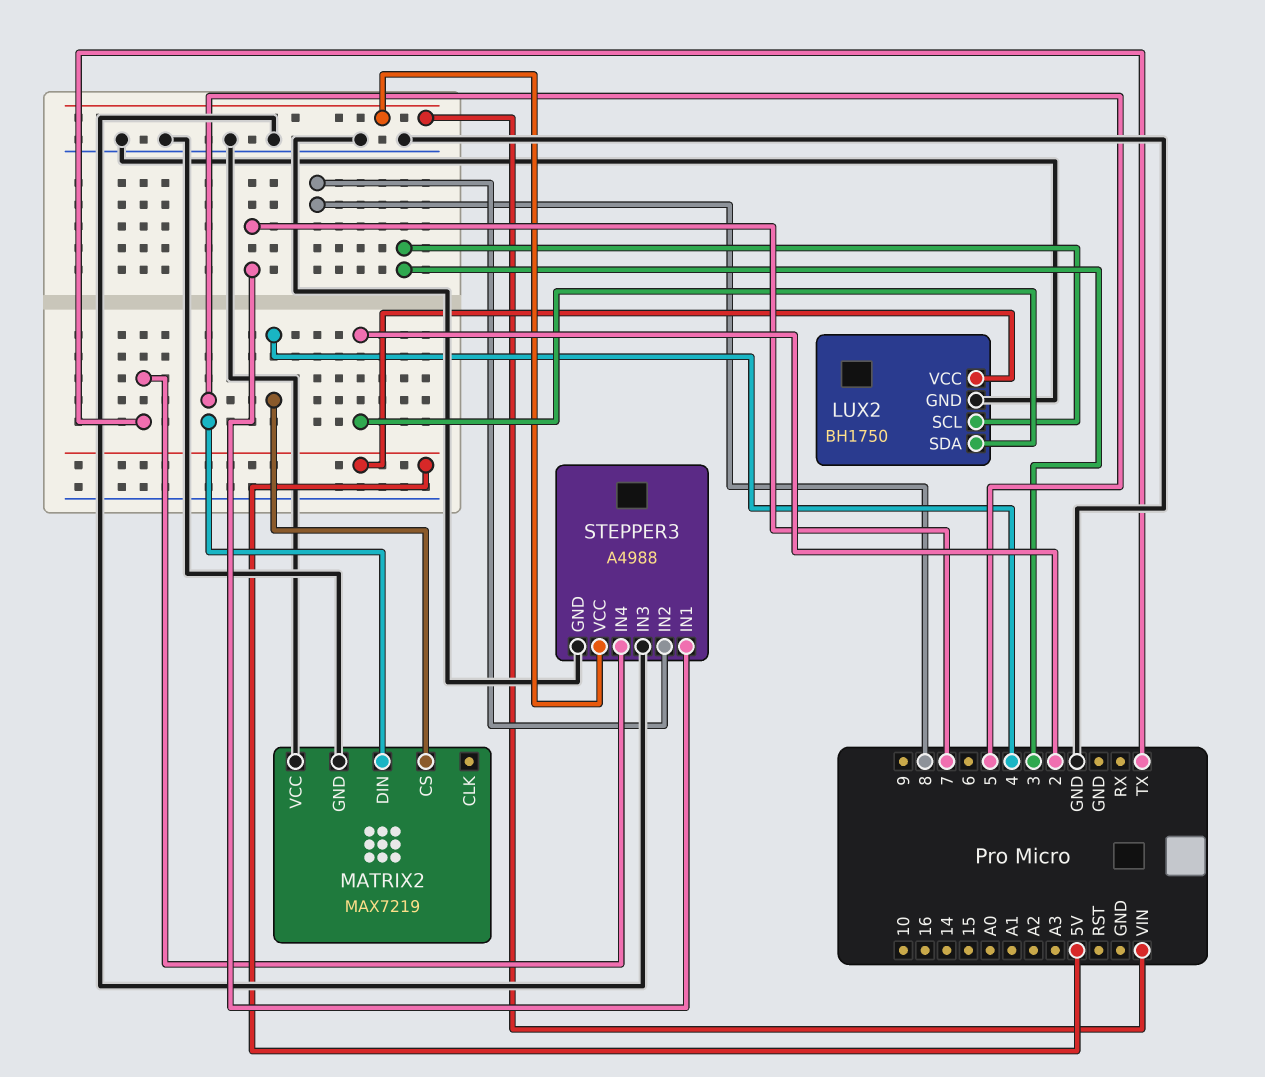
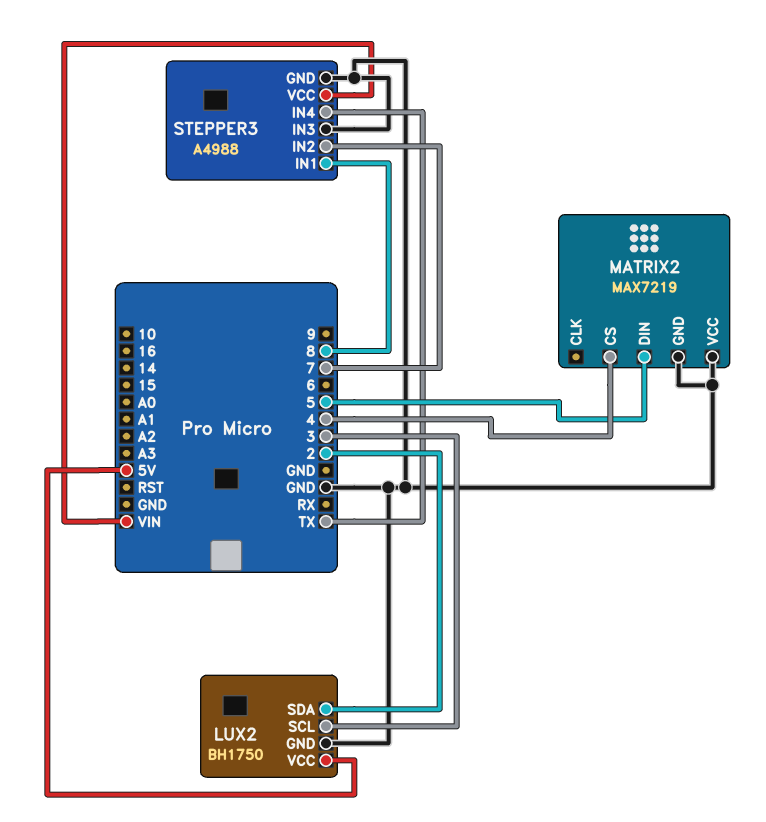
STEPPER3 pin IN1: 7 -> 8
STEPPER3 pin IN2: 8 -> 7

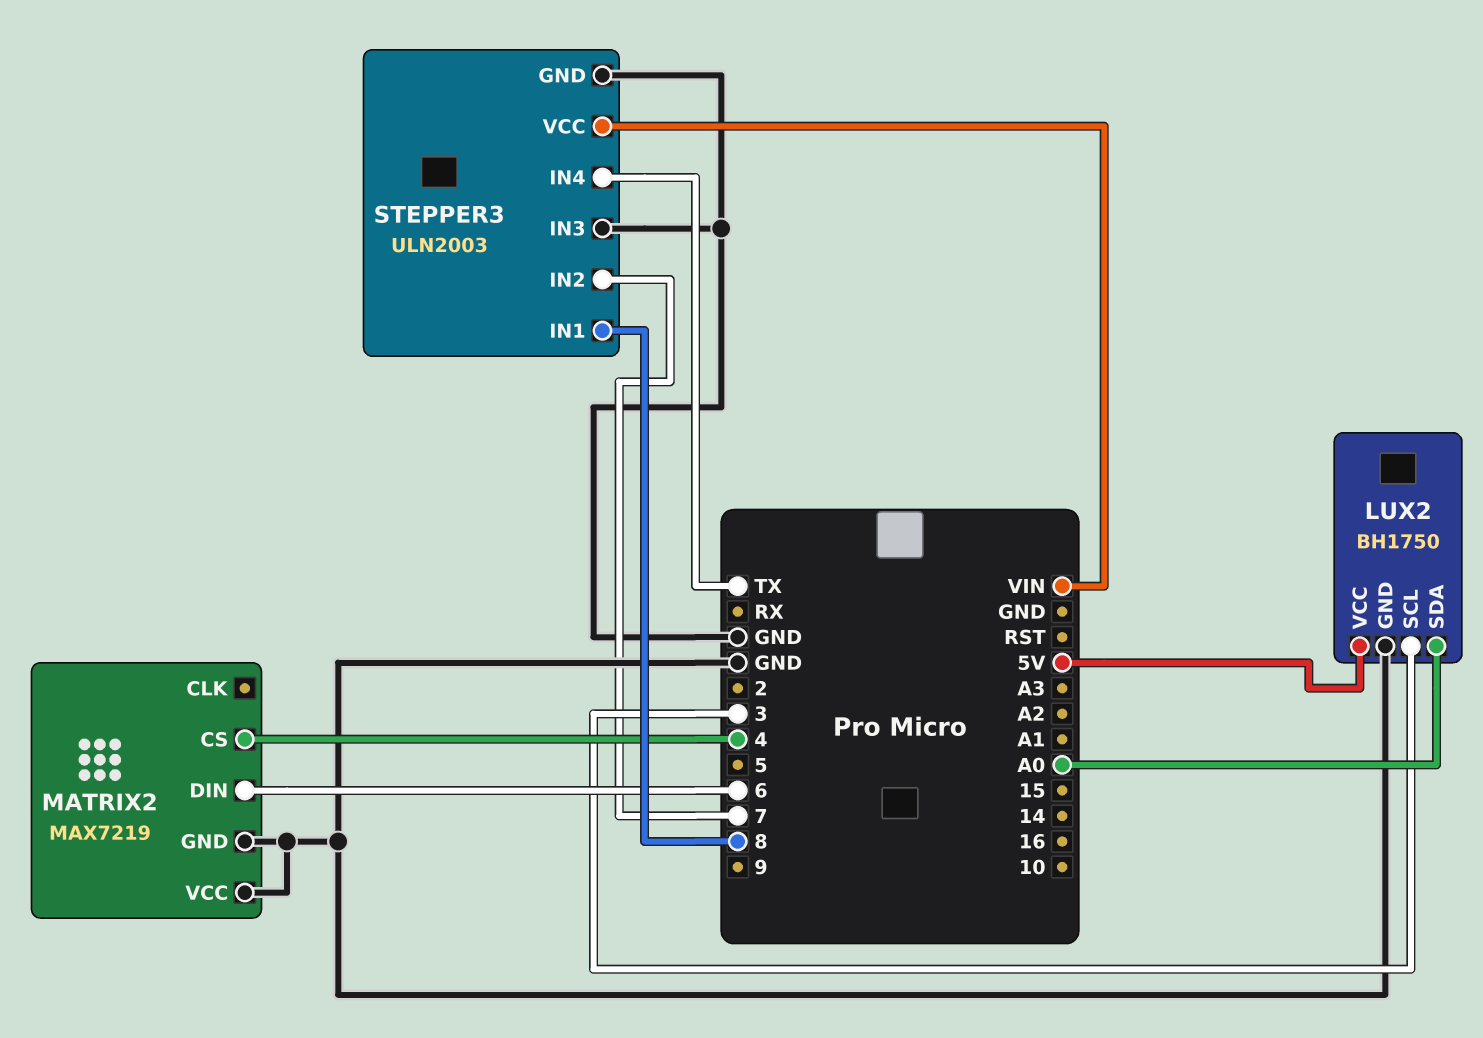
LUX2 pin SDA: 2 -> A0
MATRIX2 pin DIN: 5 -> 6
STEPPER3: A4988 -> ULN2003

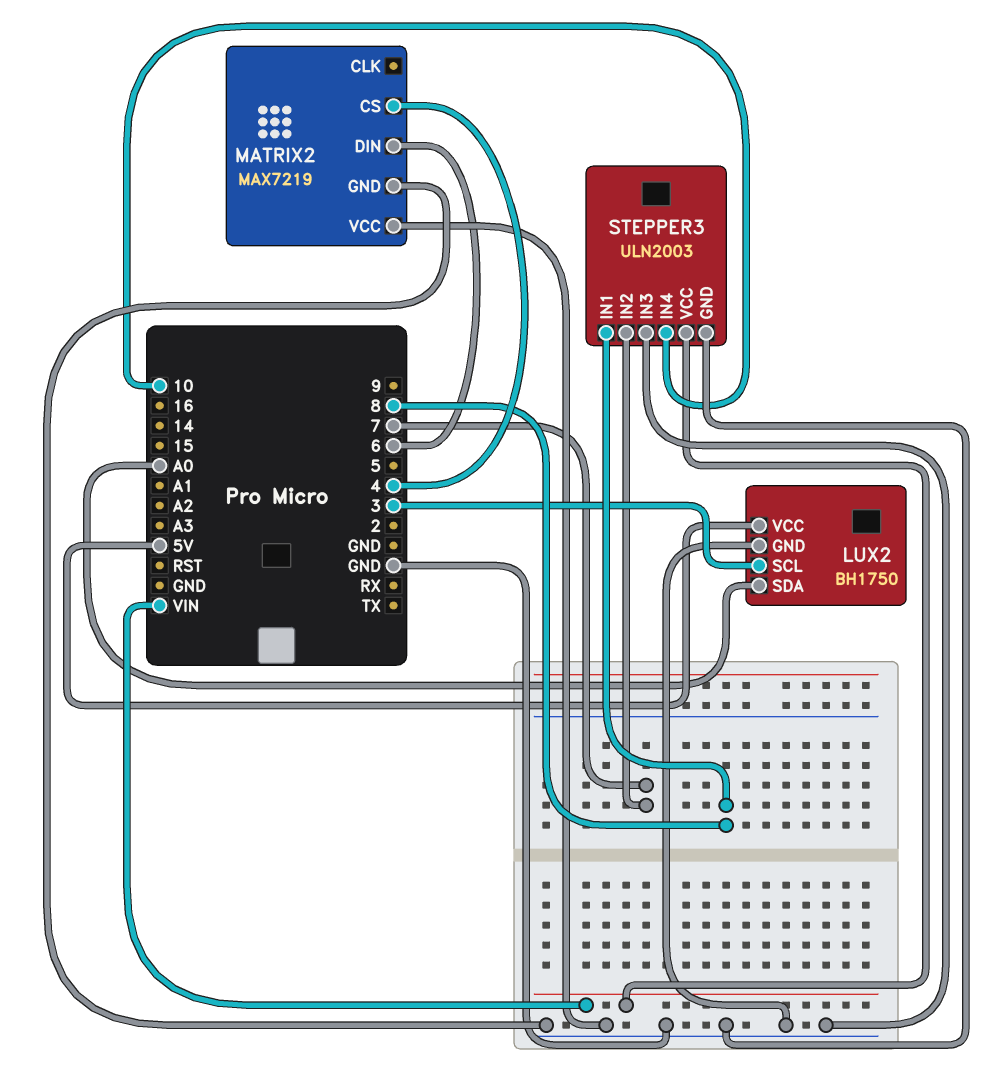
STEPPER3 pin IN4: TX -> 10

